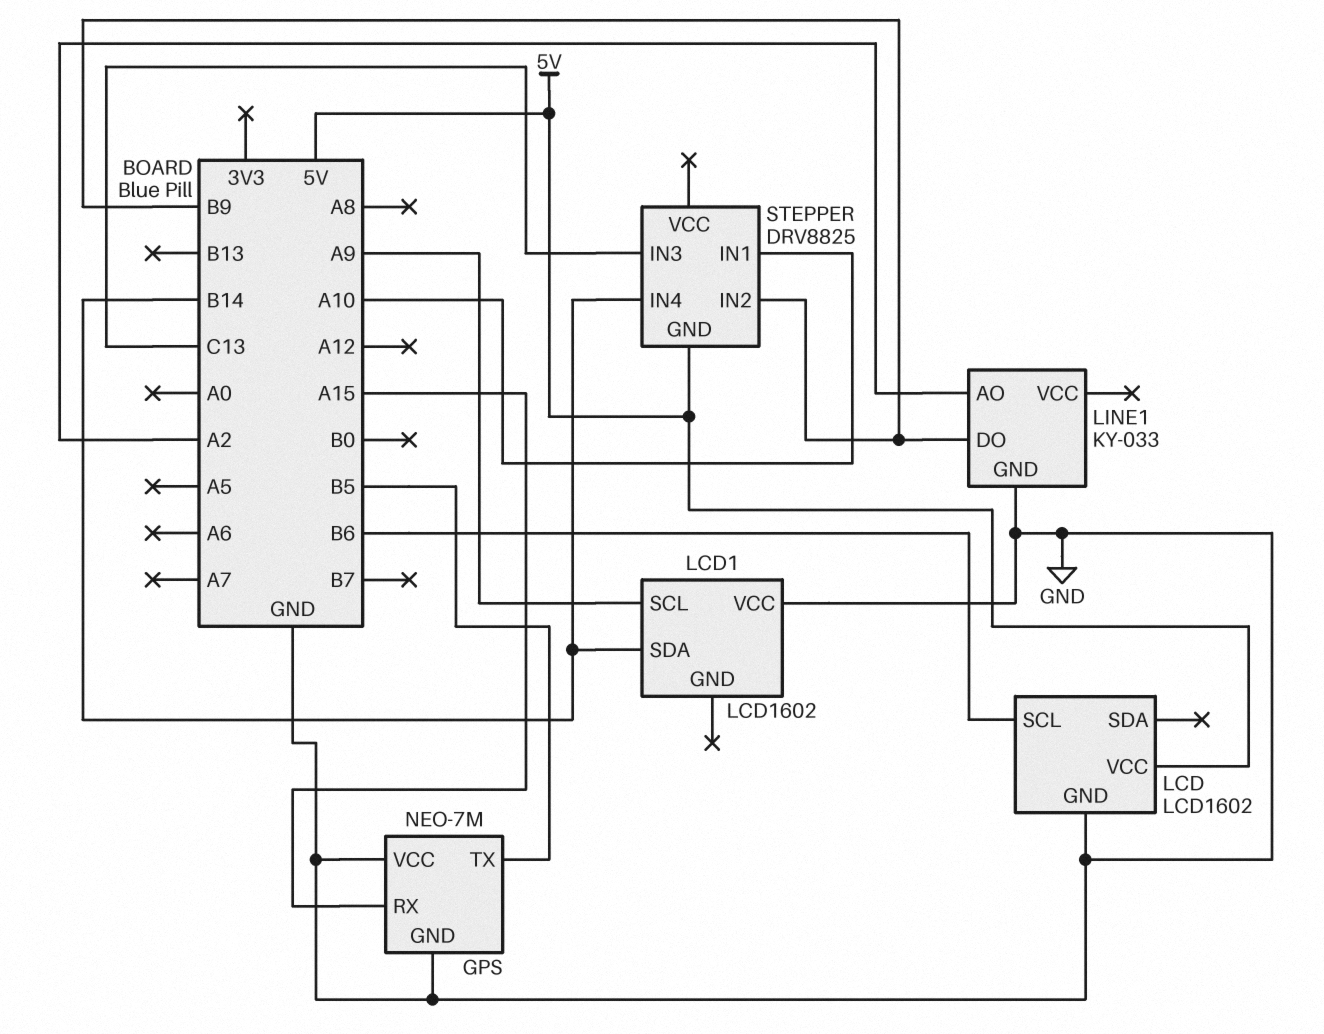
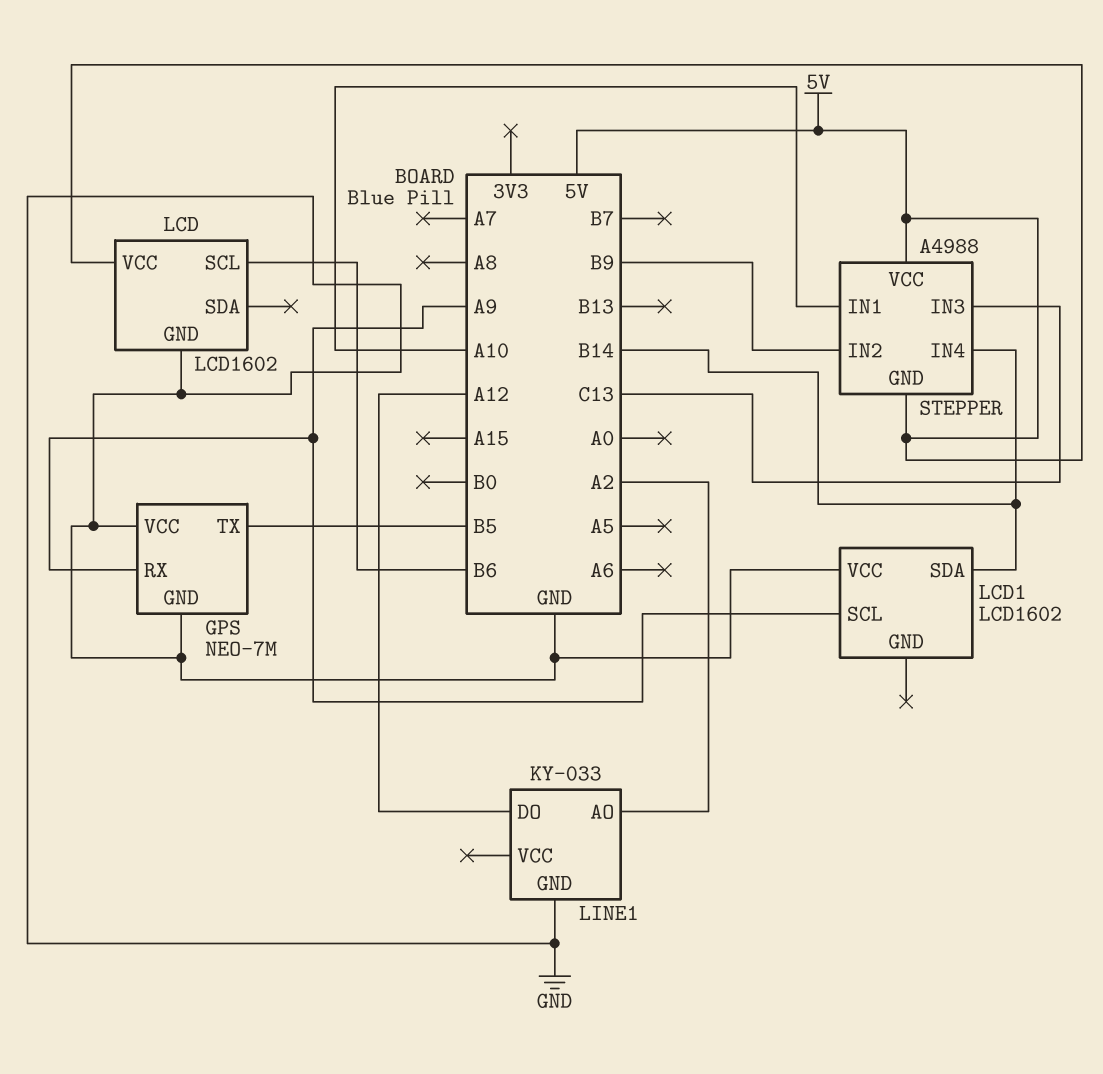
GPS pin RX: A15 -> A9
LINE1 pin DO: B9 -> A12
STEPPER: DRV8825 -> A4988
STEPPER pin VCC: none -> 5V

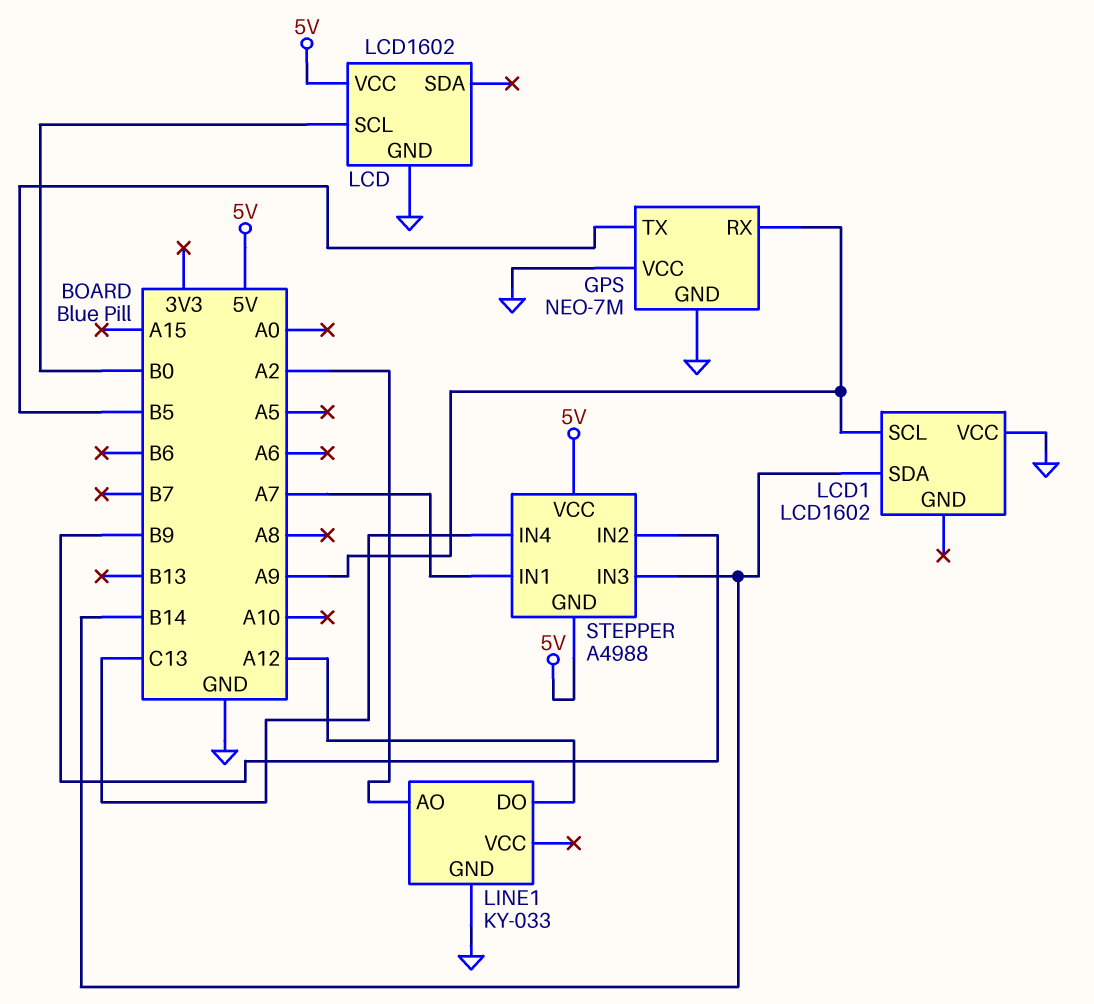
LCD pin SCL: B6 -> B0
STEPPER pin IN1: A10 -> A7
STEPPER pin IN3: C13 -> B14
STEPPER pin IN4: B14 -> C13

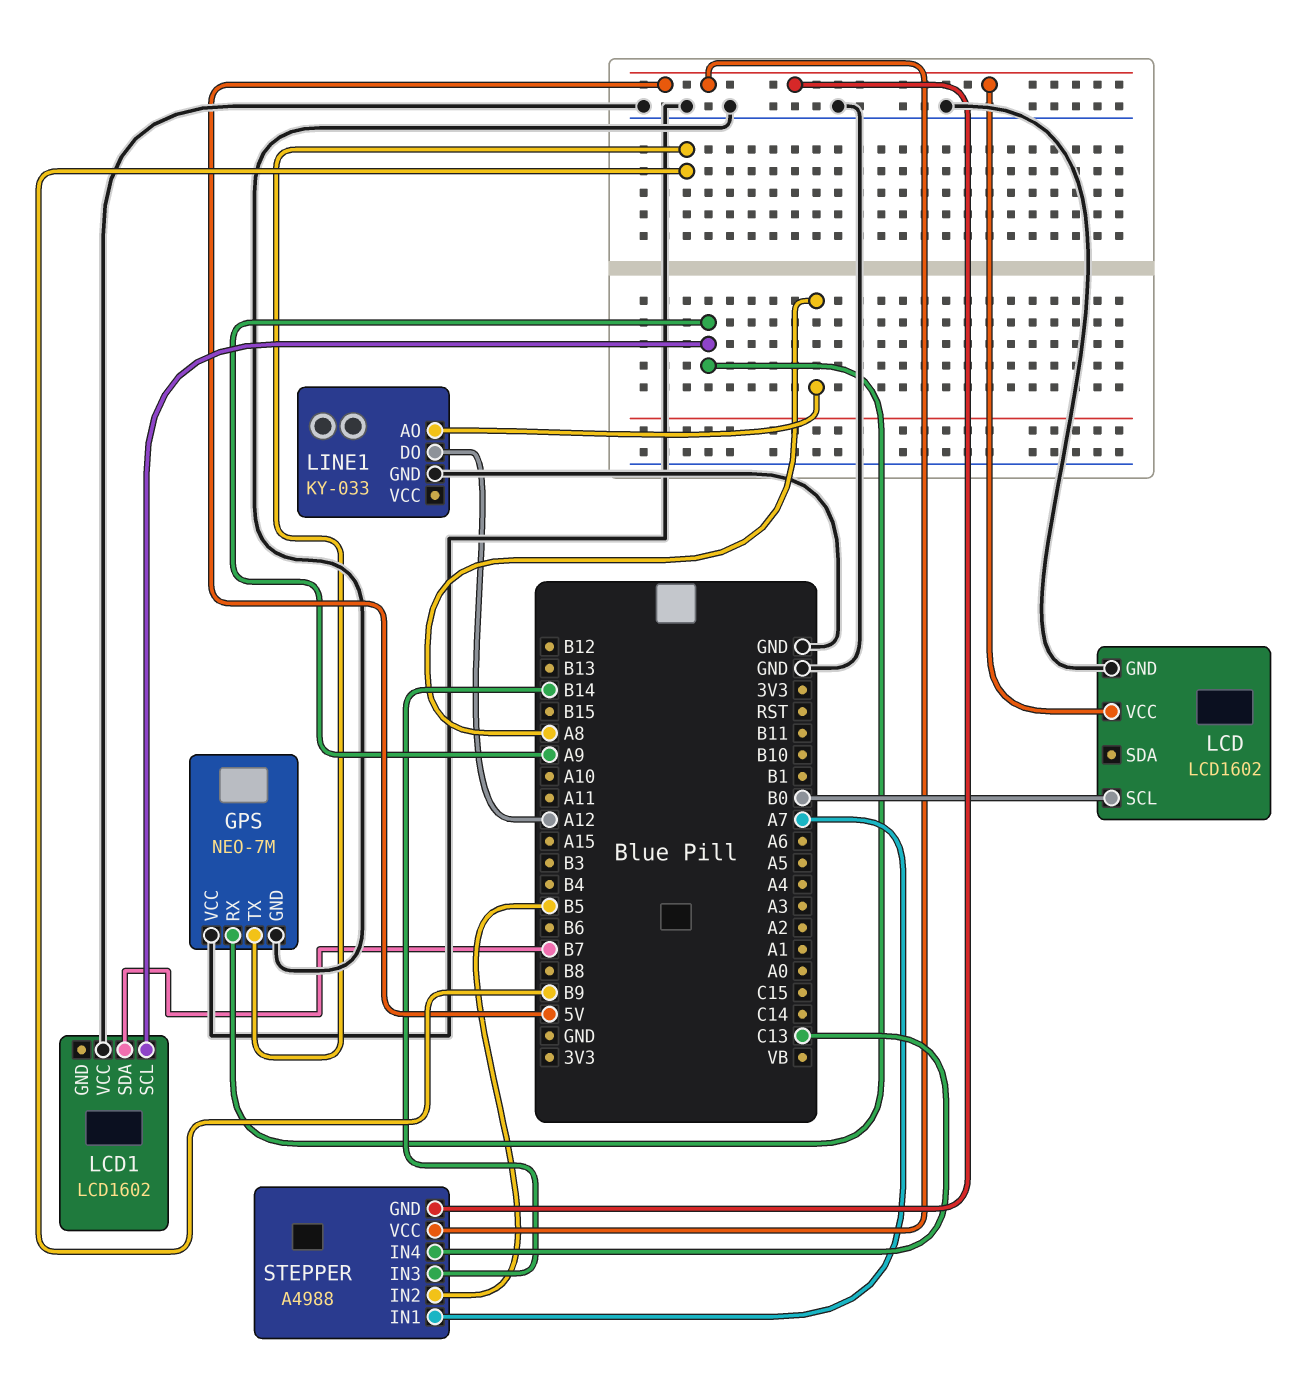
GPS pin TX: B5 -> B9
LCD1 pin SDA: B14 -> B7
LINE1 pin AO: A2 -> A8
STEPPER pin IN2: B9 -> B5

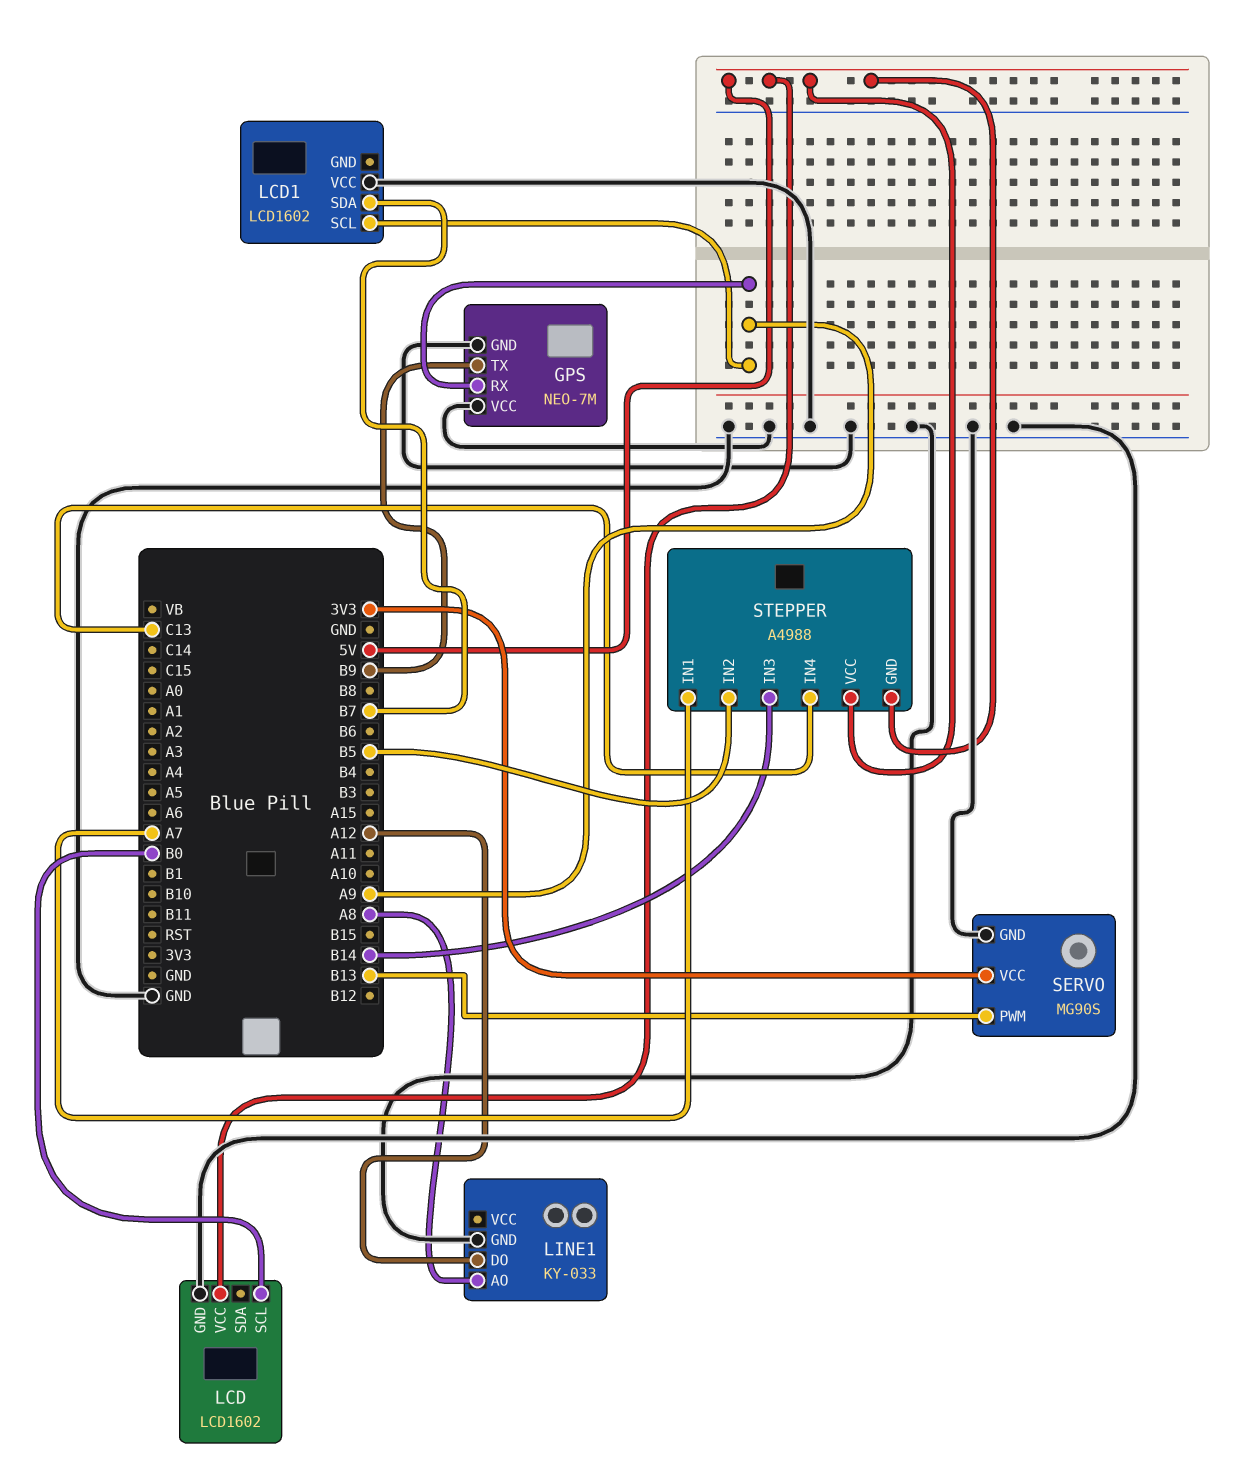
SERVO: none -> MG90S
SERVO pin GND: none -> GND
SERVO pin PWM: none -> B13
SERVO pin VCC: none -> 3V3

